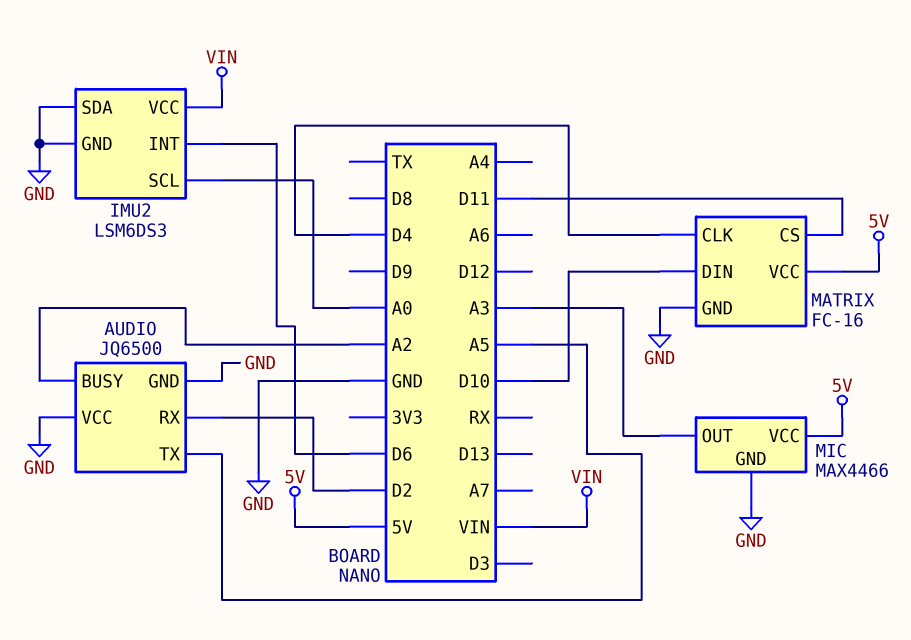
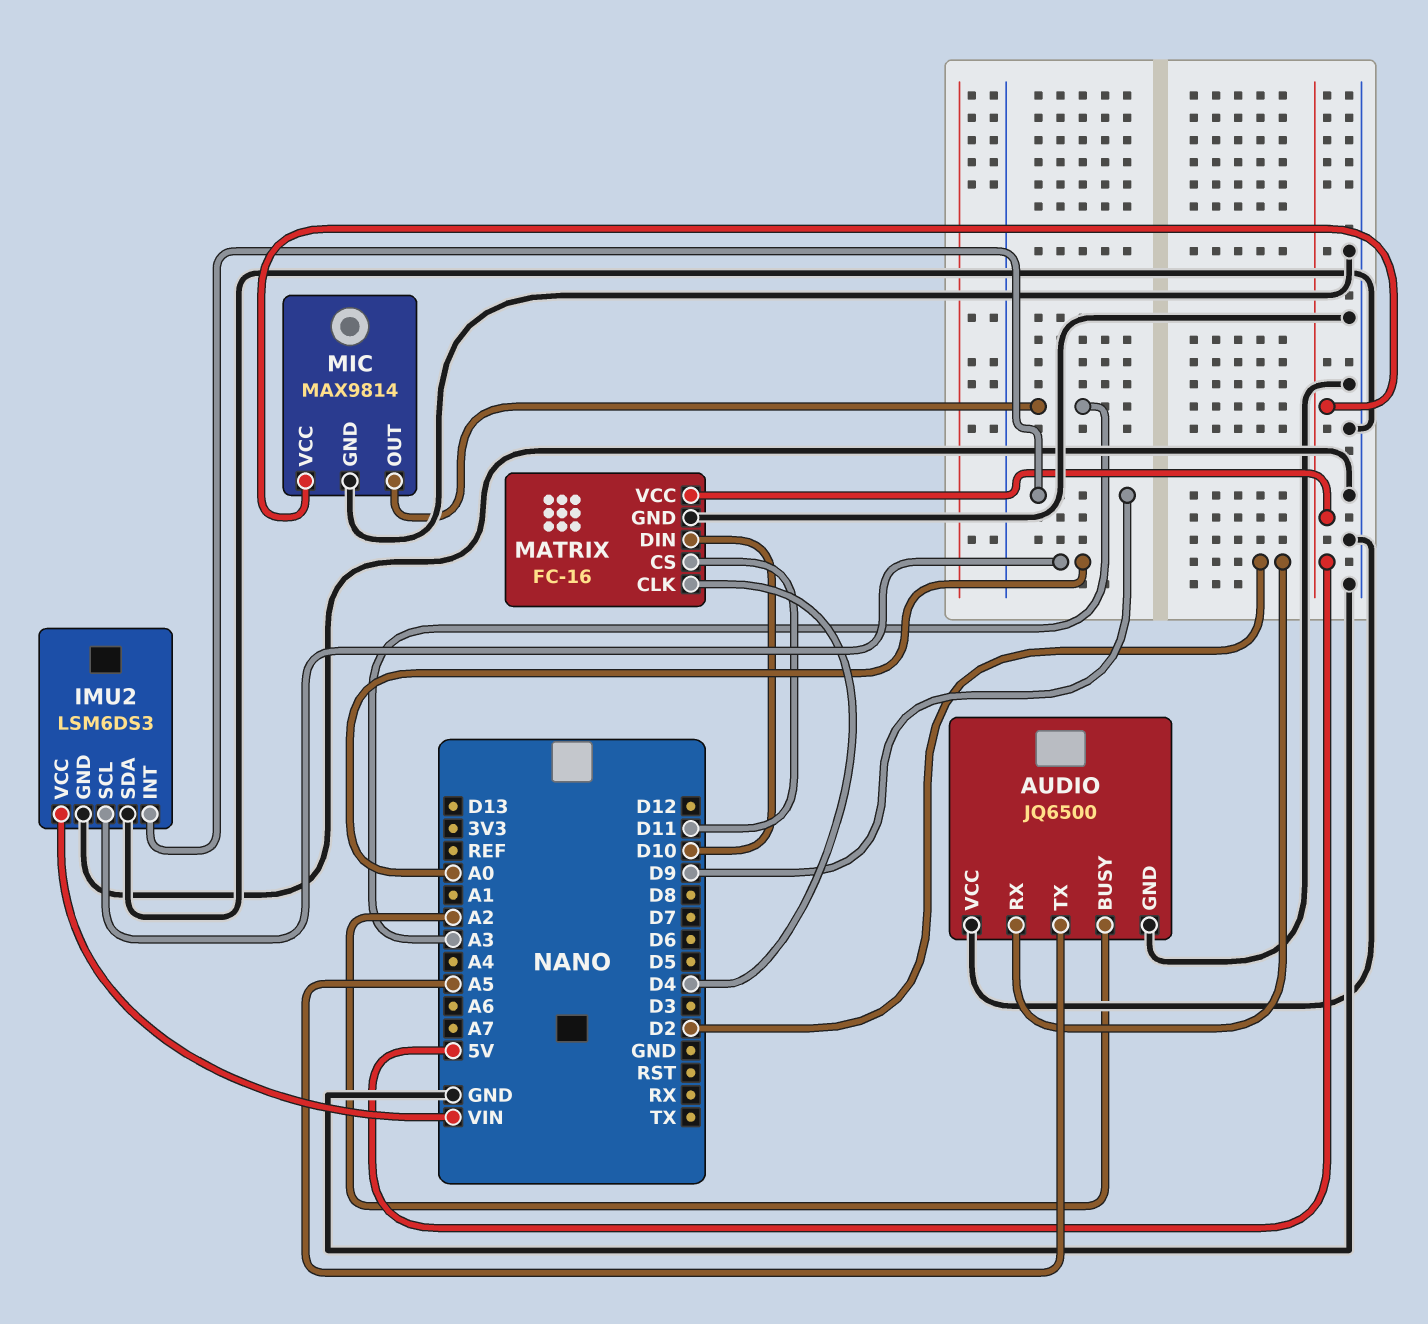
IMU2 pin INT: D6 -> D9
MIC: MAX4466 -> MAX9814

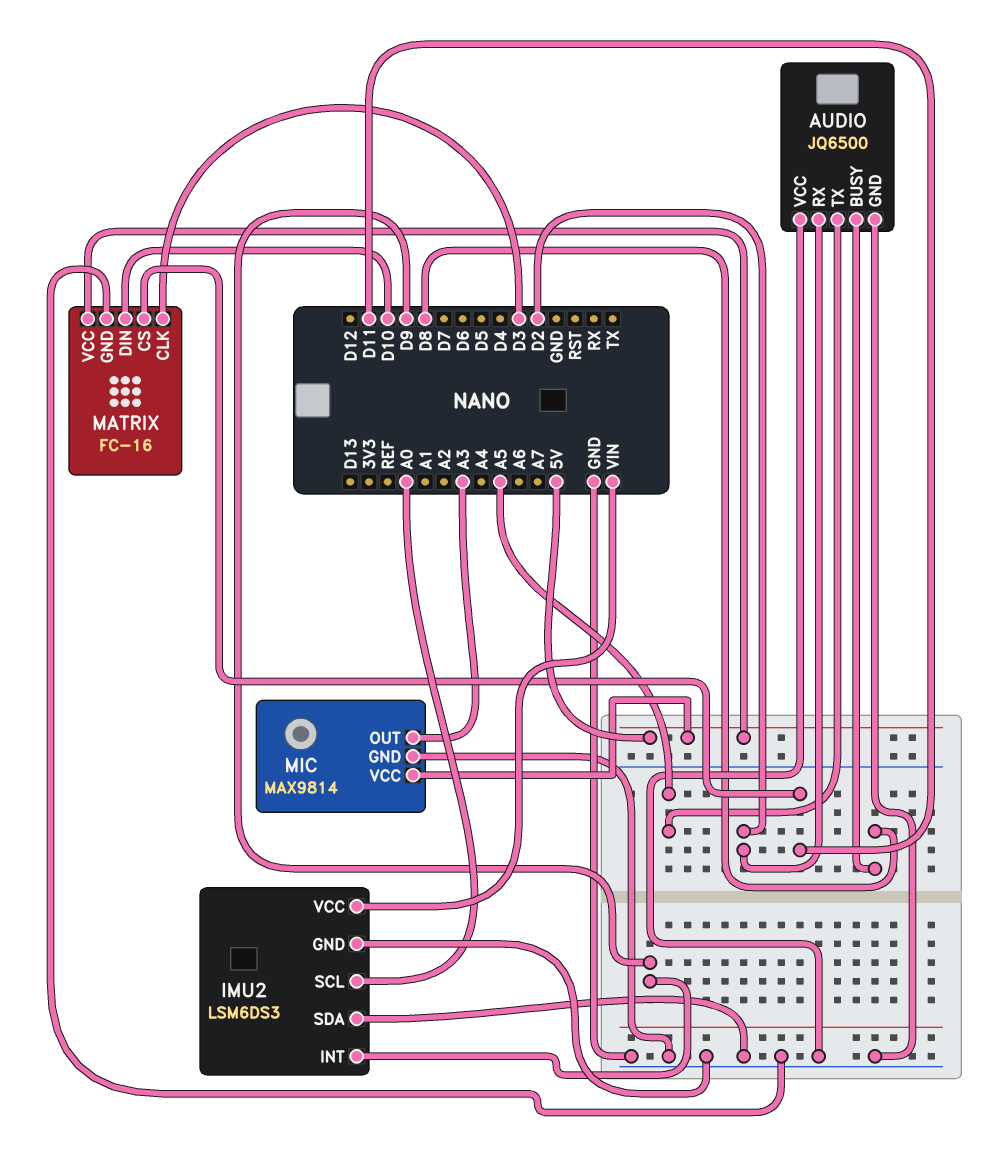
AUDIO pin BUSY: A2 -> D8
MATRIX pin CLK: D4 -> D3

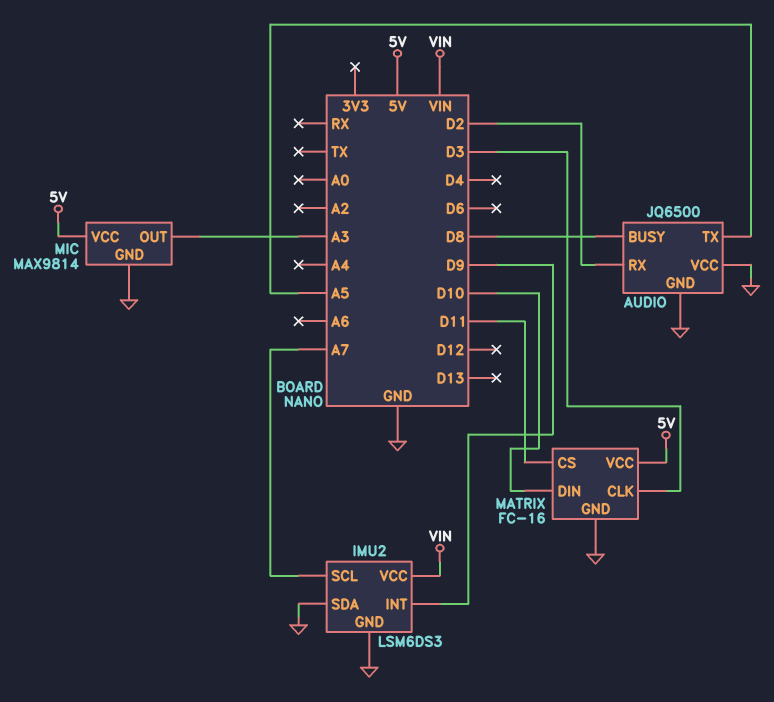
IMU2 pin SCL: A0 -> A7

